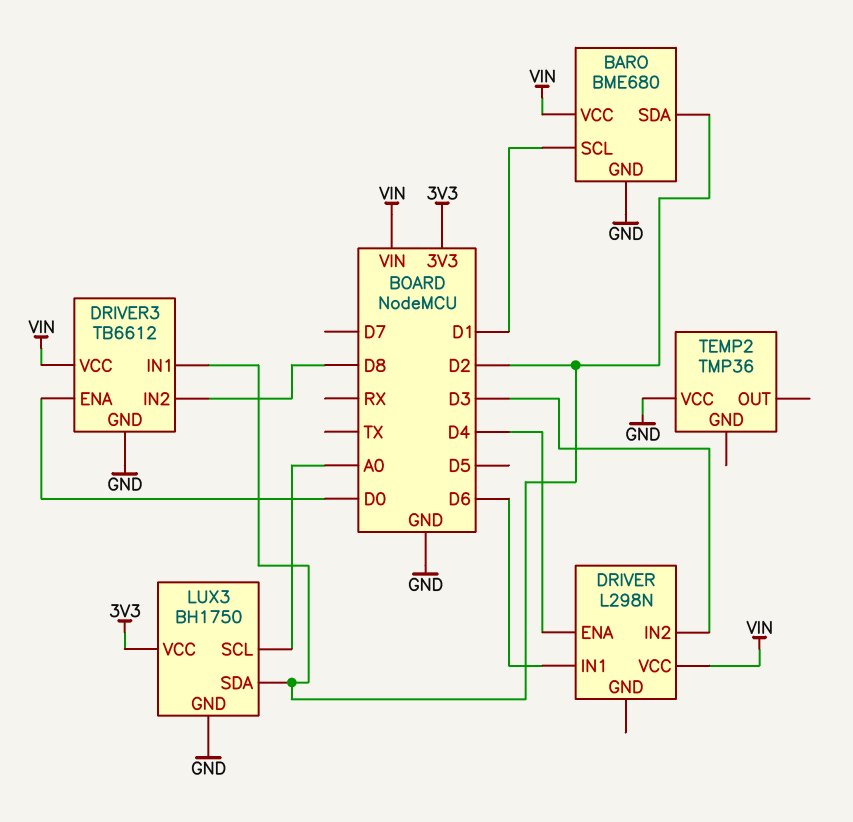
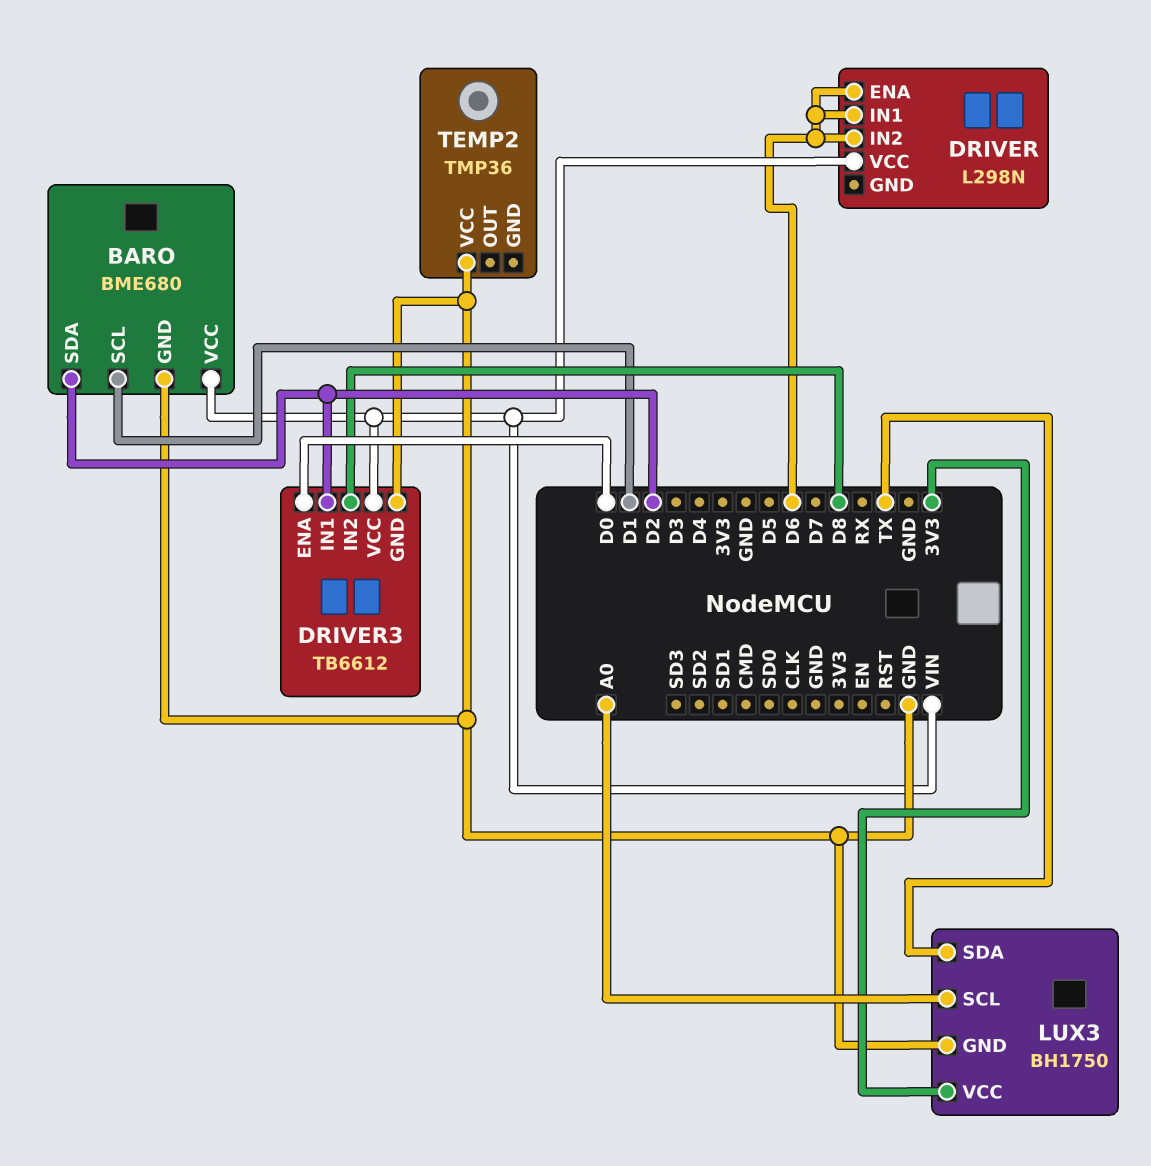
DRIVER pin ENA: D4 -> D6
DRIVER pin IN2: D3 -> D6
LUX3 pin SDA: D2 -> TX

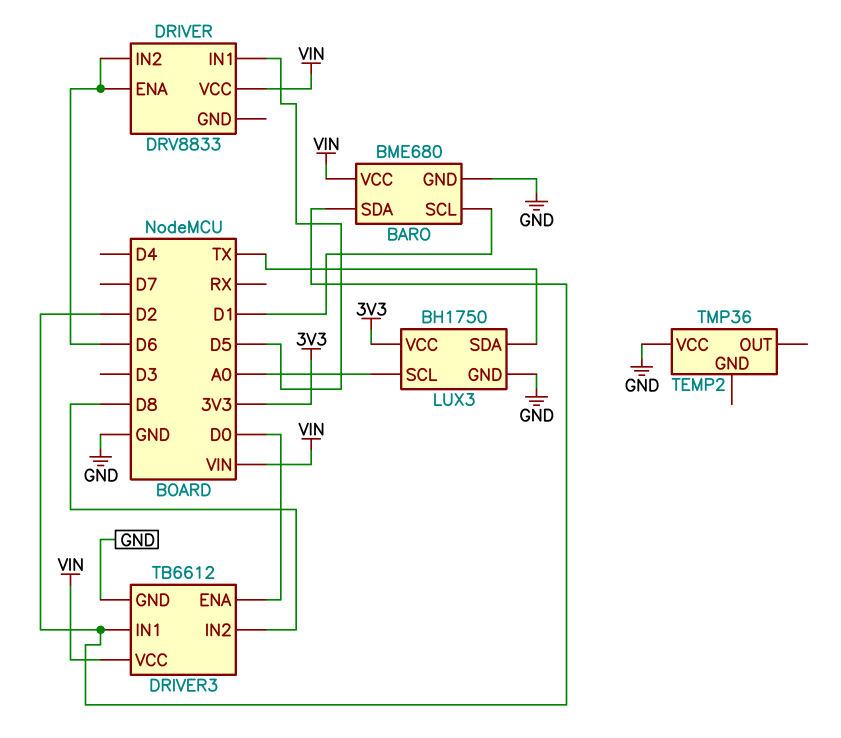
DRIVER: L298N -> DRV8833
DRIVER pin IN1: D6 -> D5

